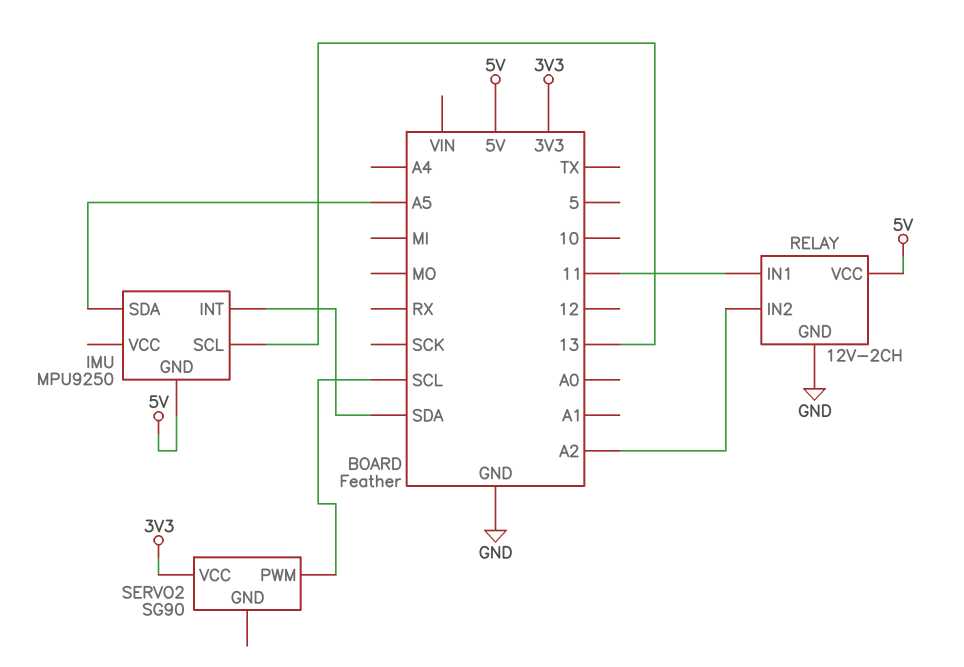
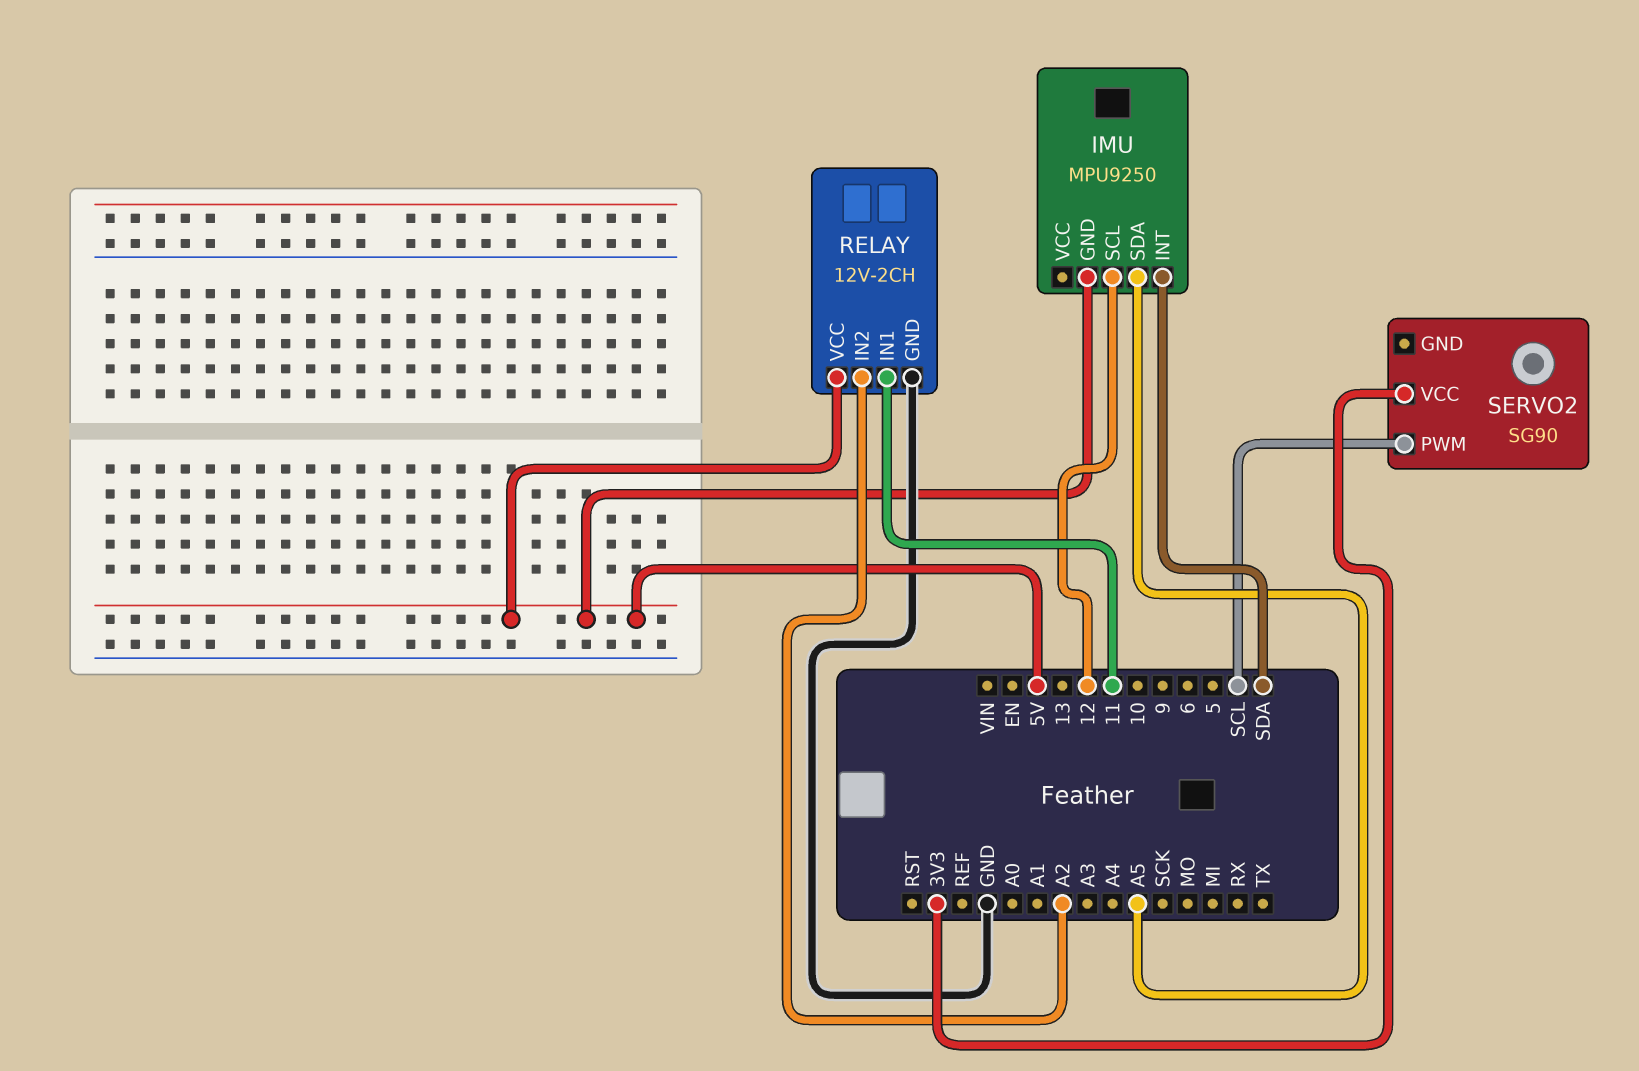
IMU pin SCL: 13 -> 12

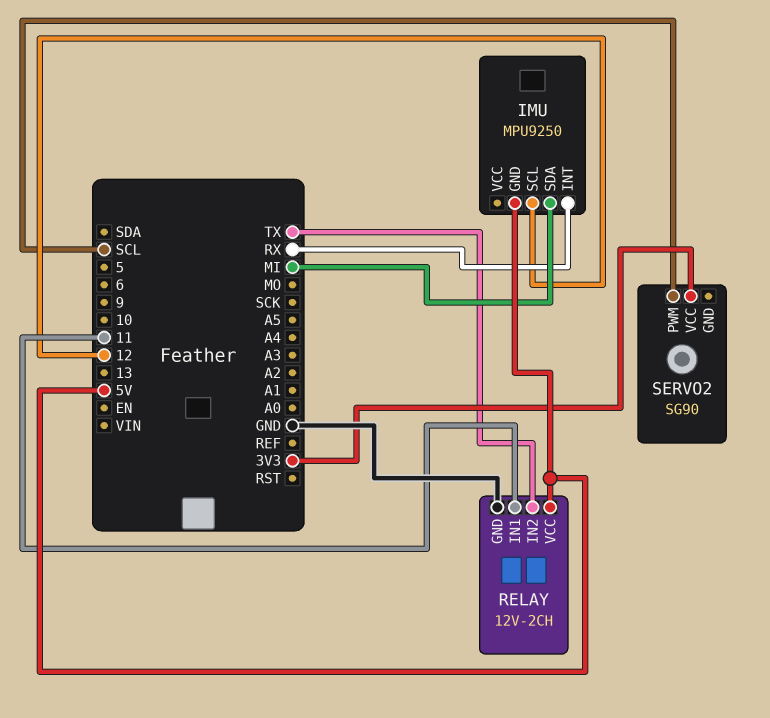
IMU pin INT: SDA -> RX
IMU pin SDA: A5 -> MI
RELAY pin IN2: A2 -> TX

